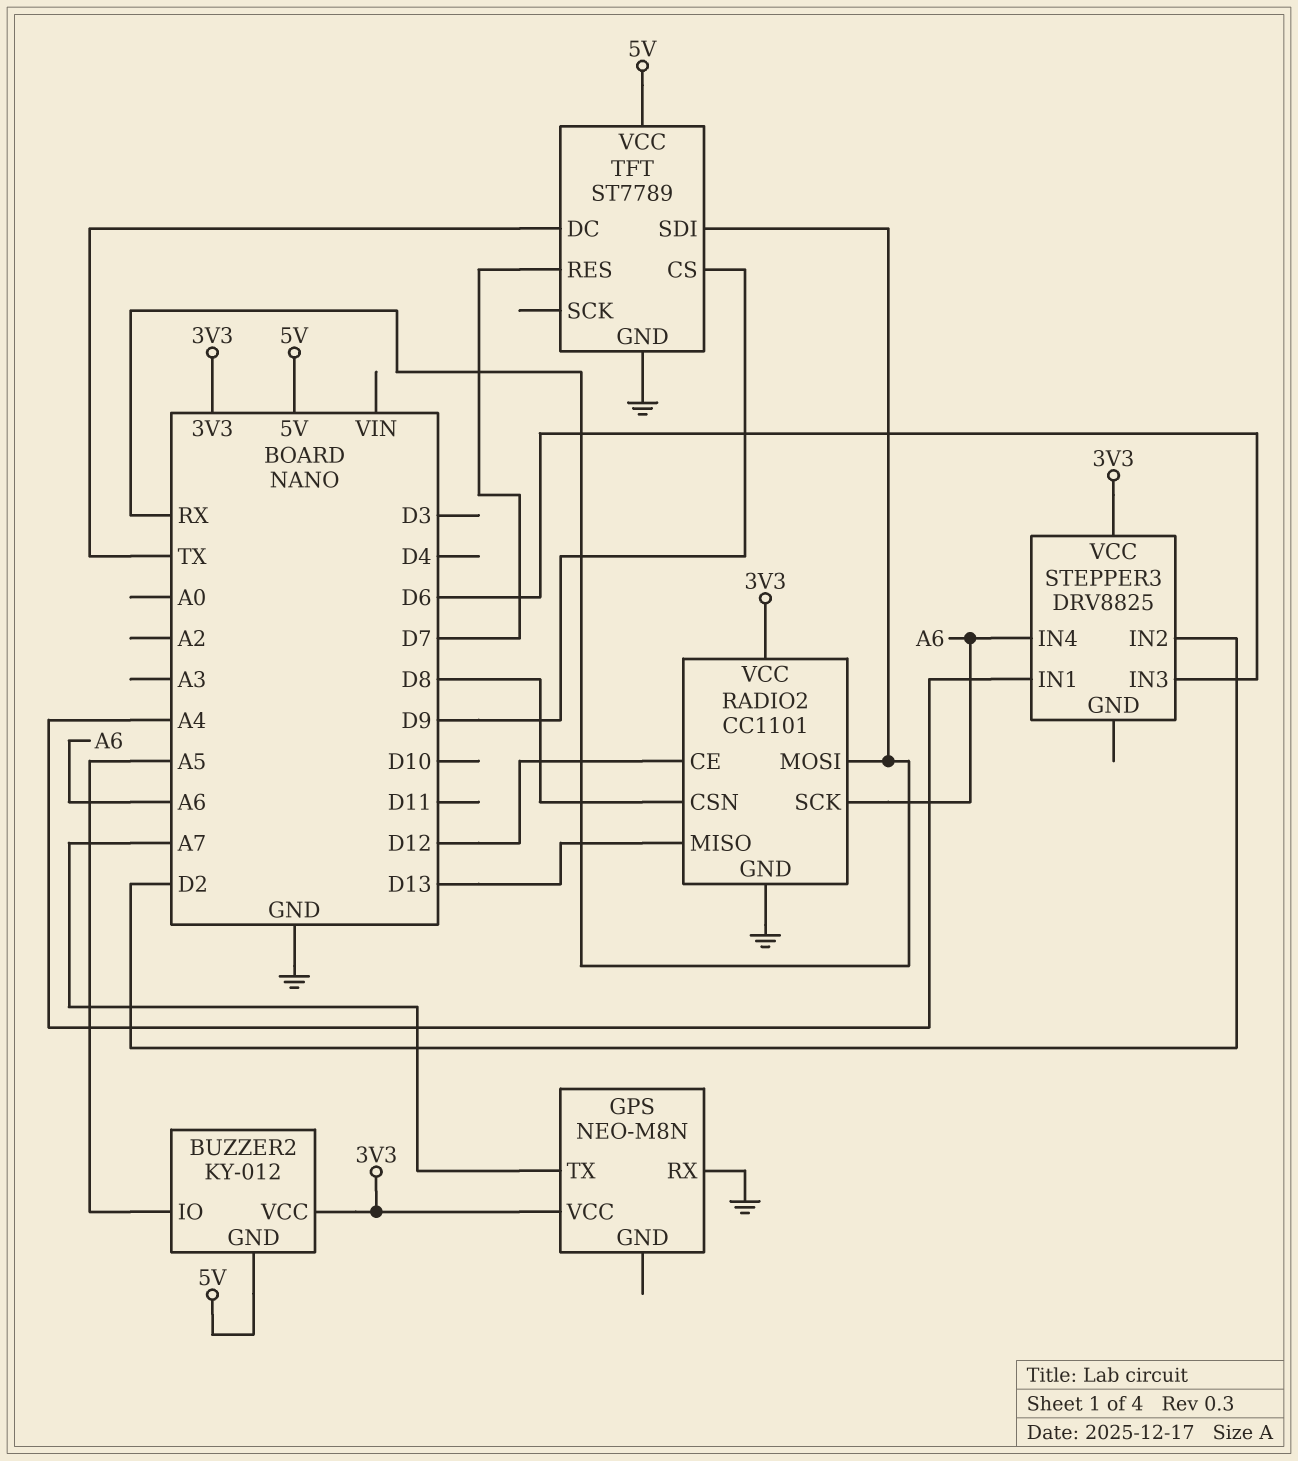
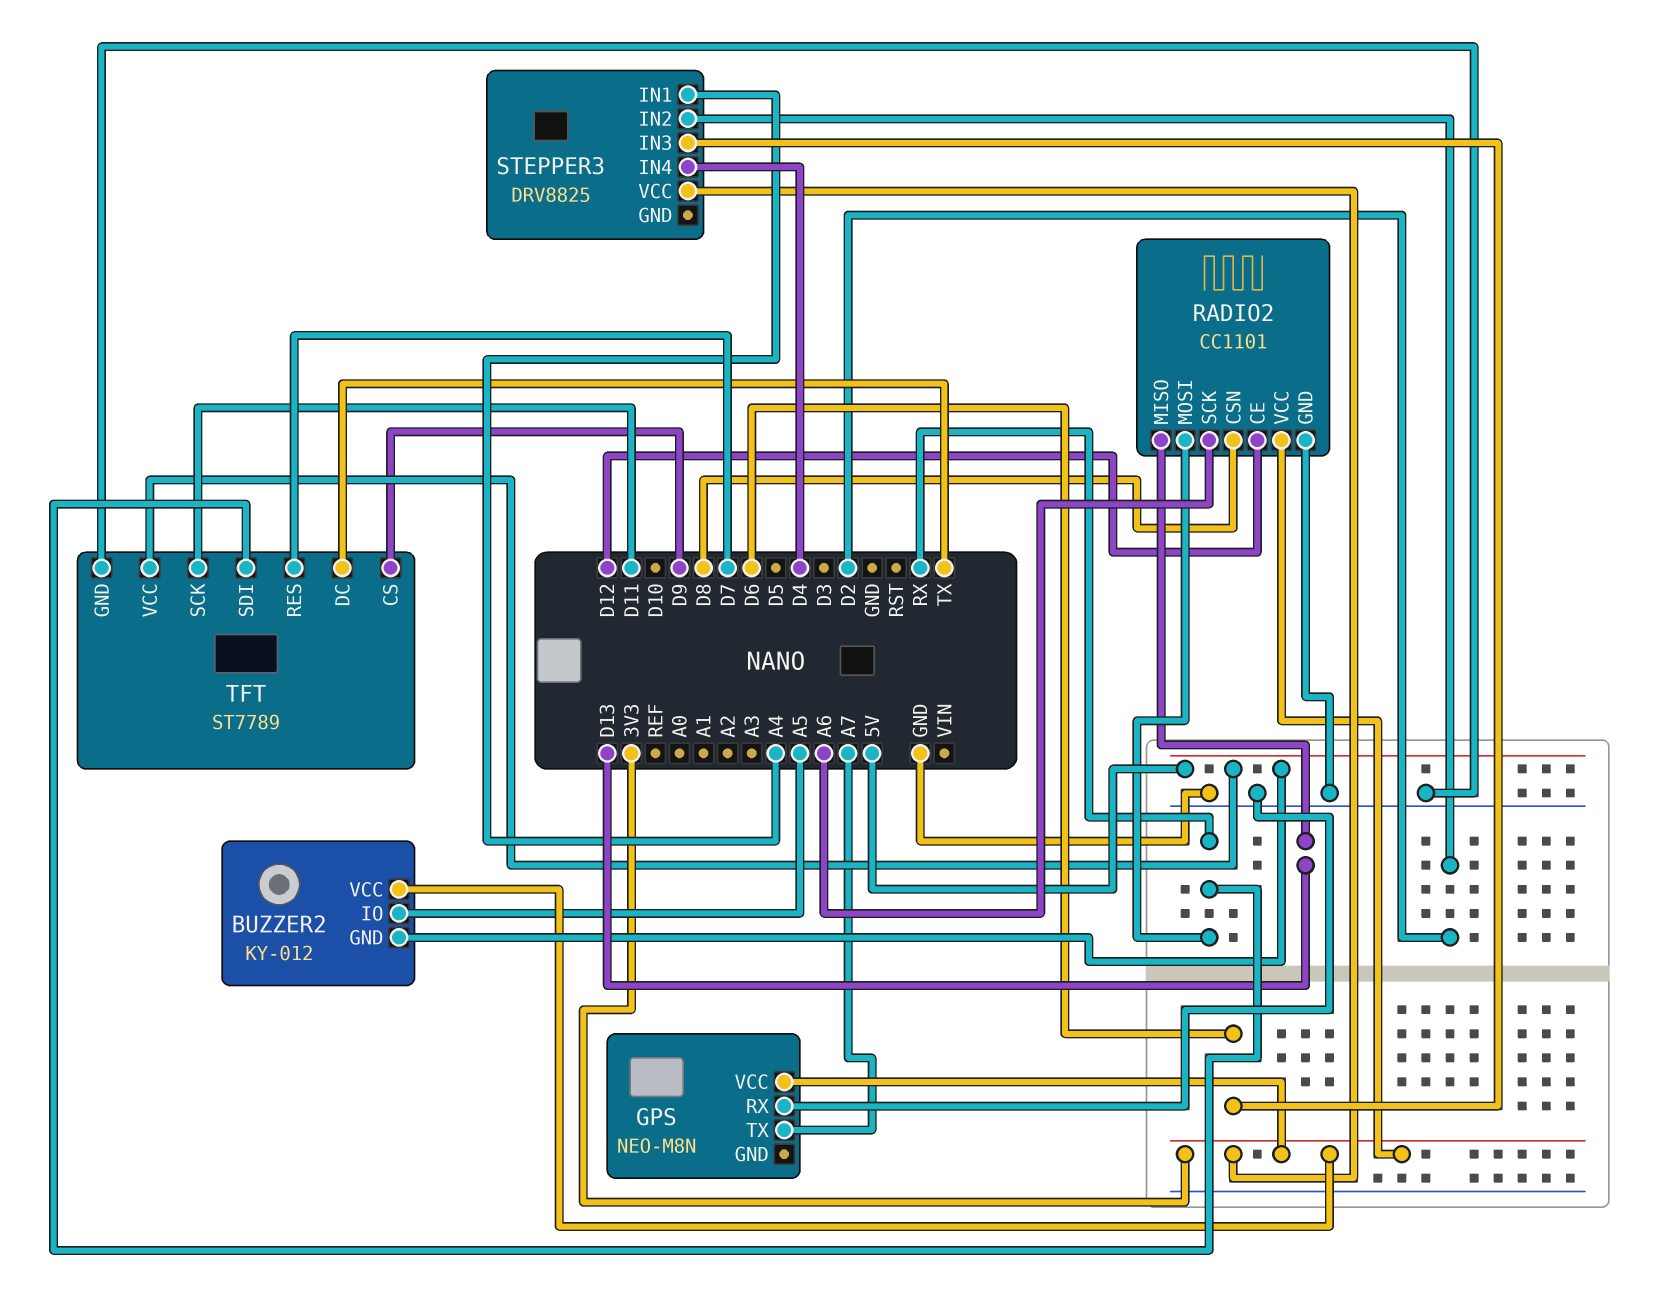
STEPPER3 pin IN4: A6 -> D4
TFT pin SCK: none -> D11

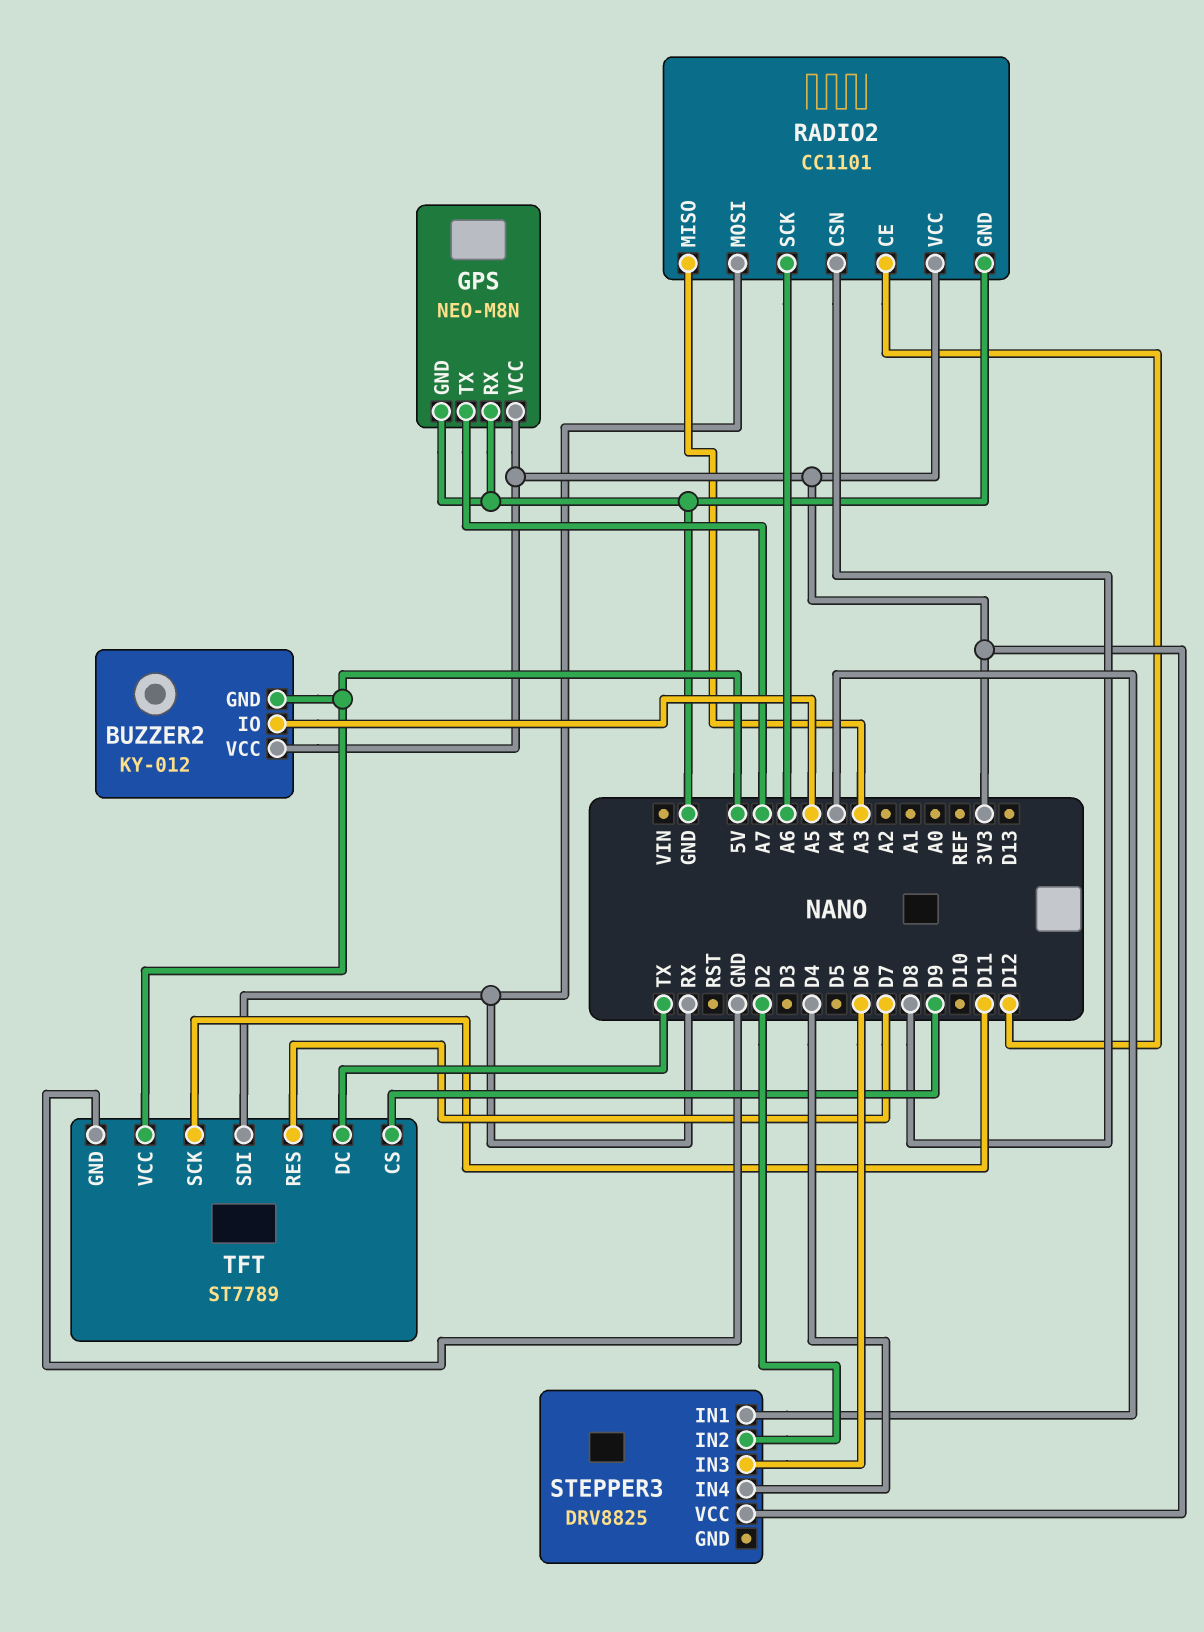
GPS pin GND: none -> GND
RADIO2 pin MISO: D13 -> A3

